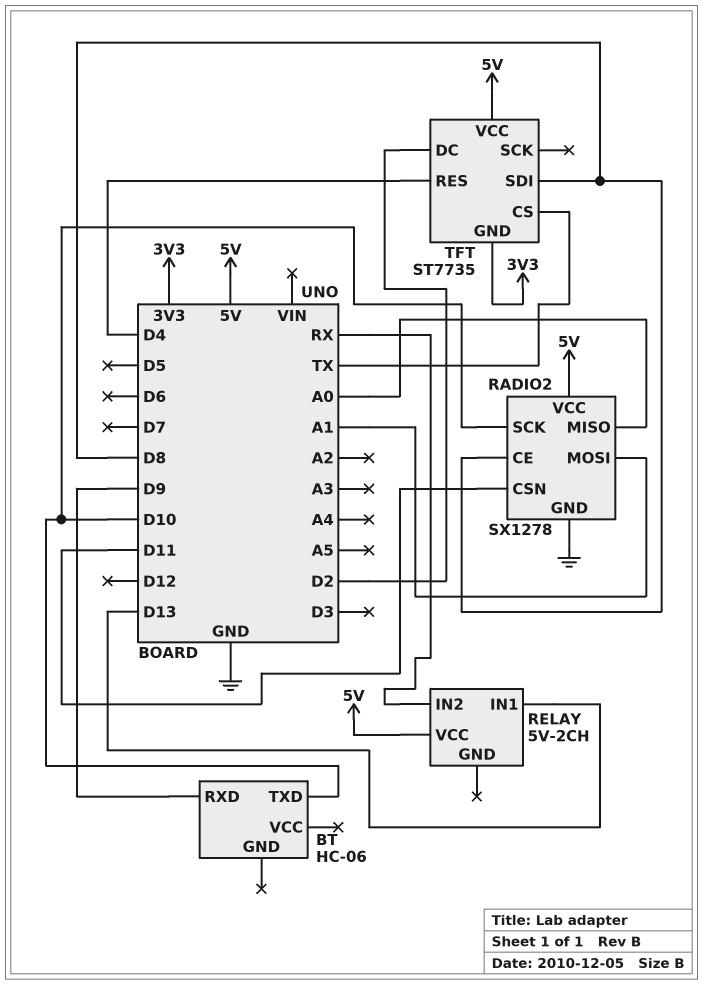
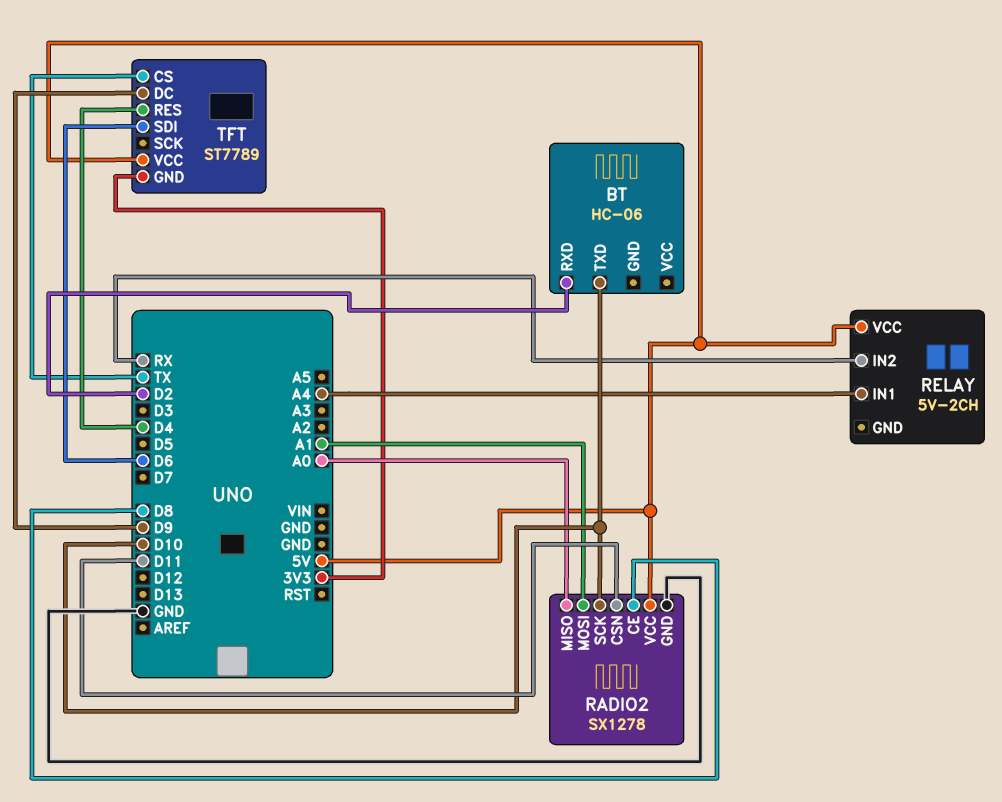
BT pin RXD: D9 -> D2
RELAY pin IN1: D13 -> A4
TFT: ST7735 -> ST7789
TFT pin DC: D2 -> D9
TFT pin SDI: D8 -> D6

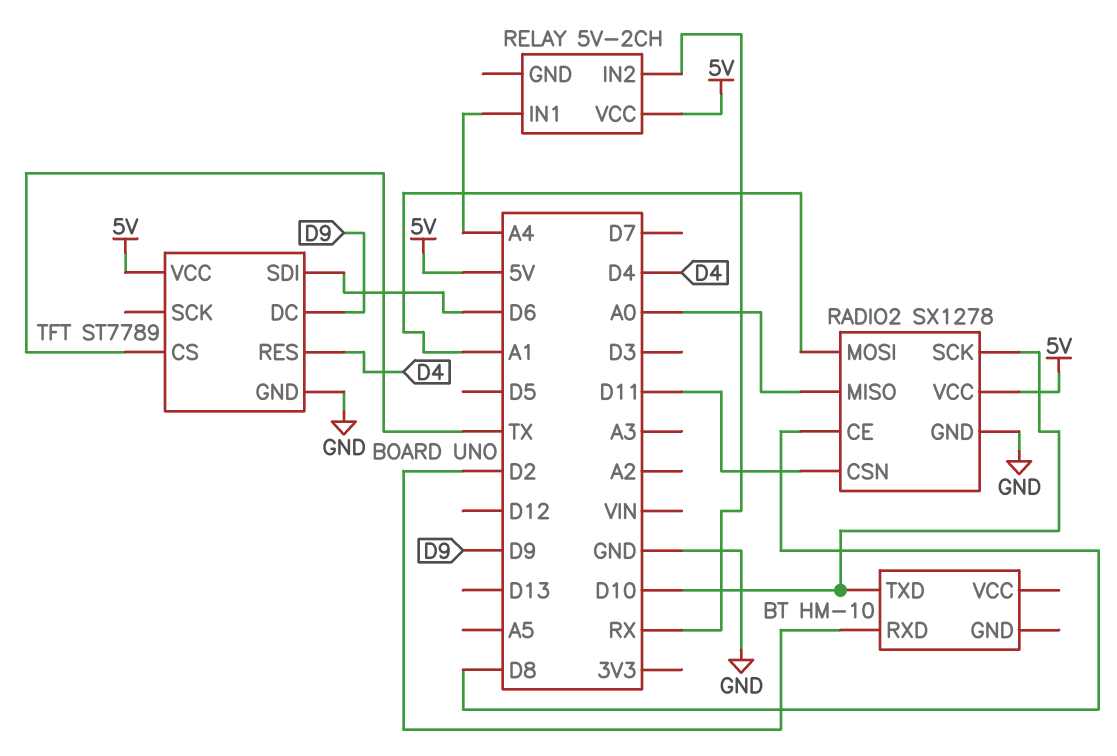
BT: HC-06 -> HM-10
TFT pin GND: 3V3 -> GND

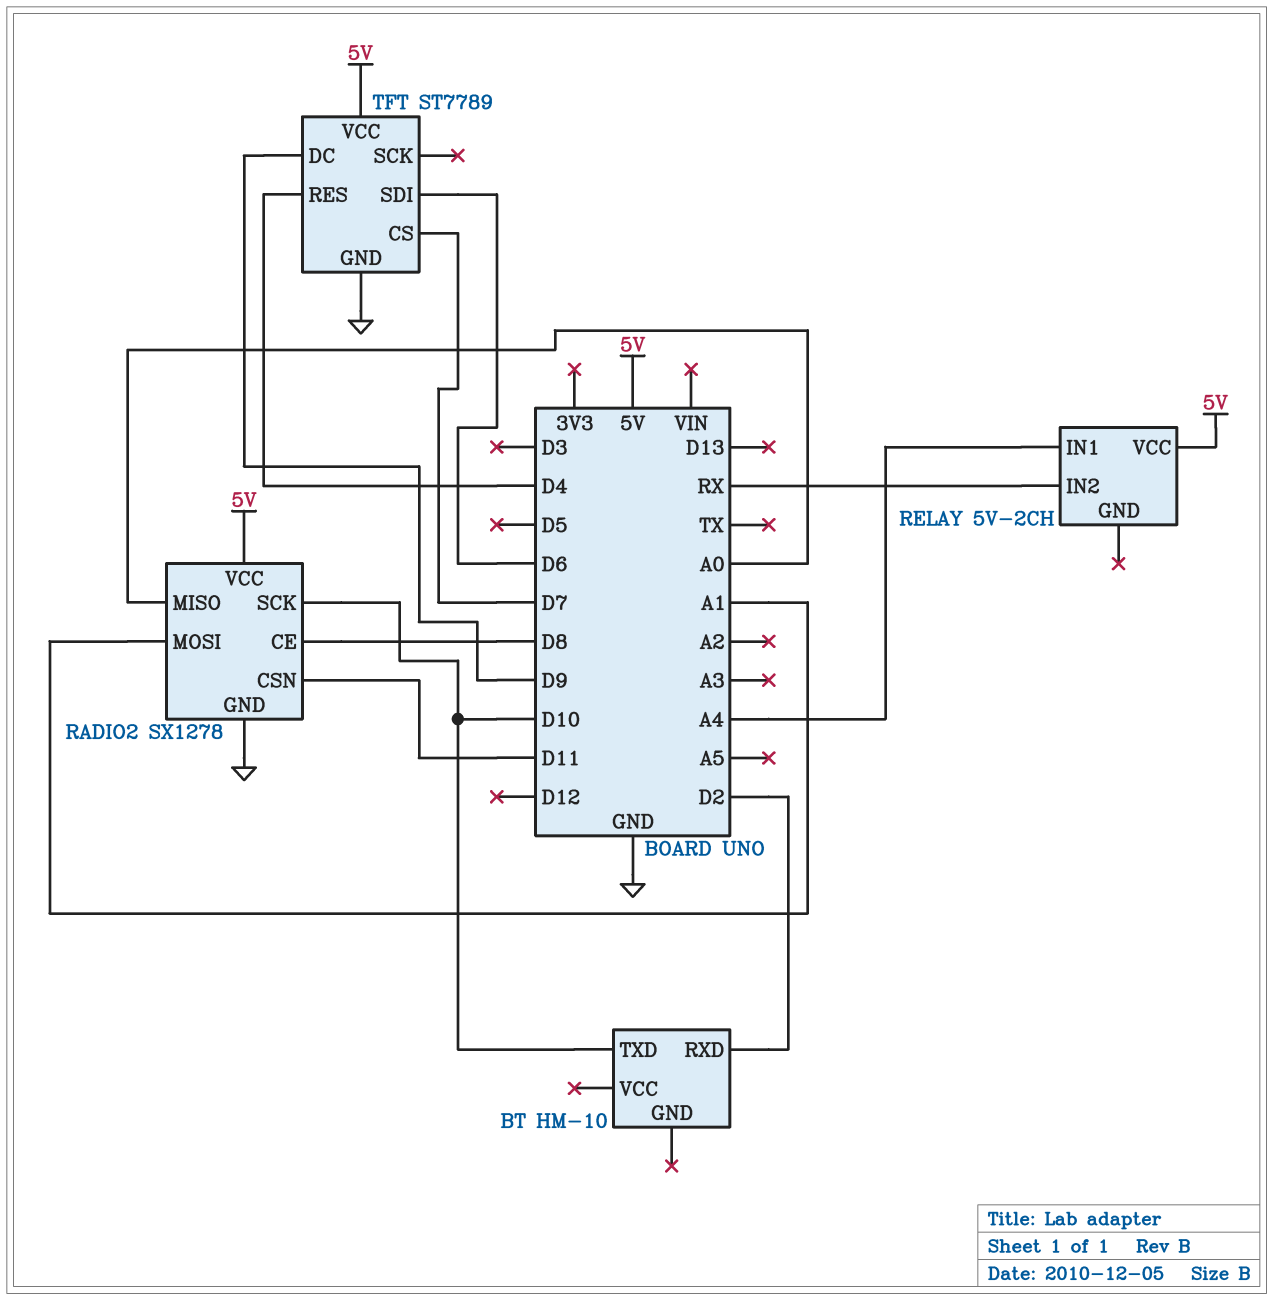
TFT pin CS: TX -> D7

